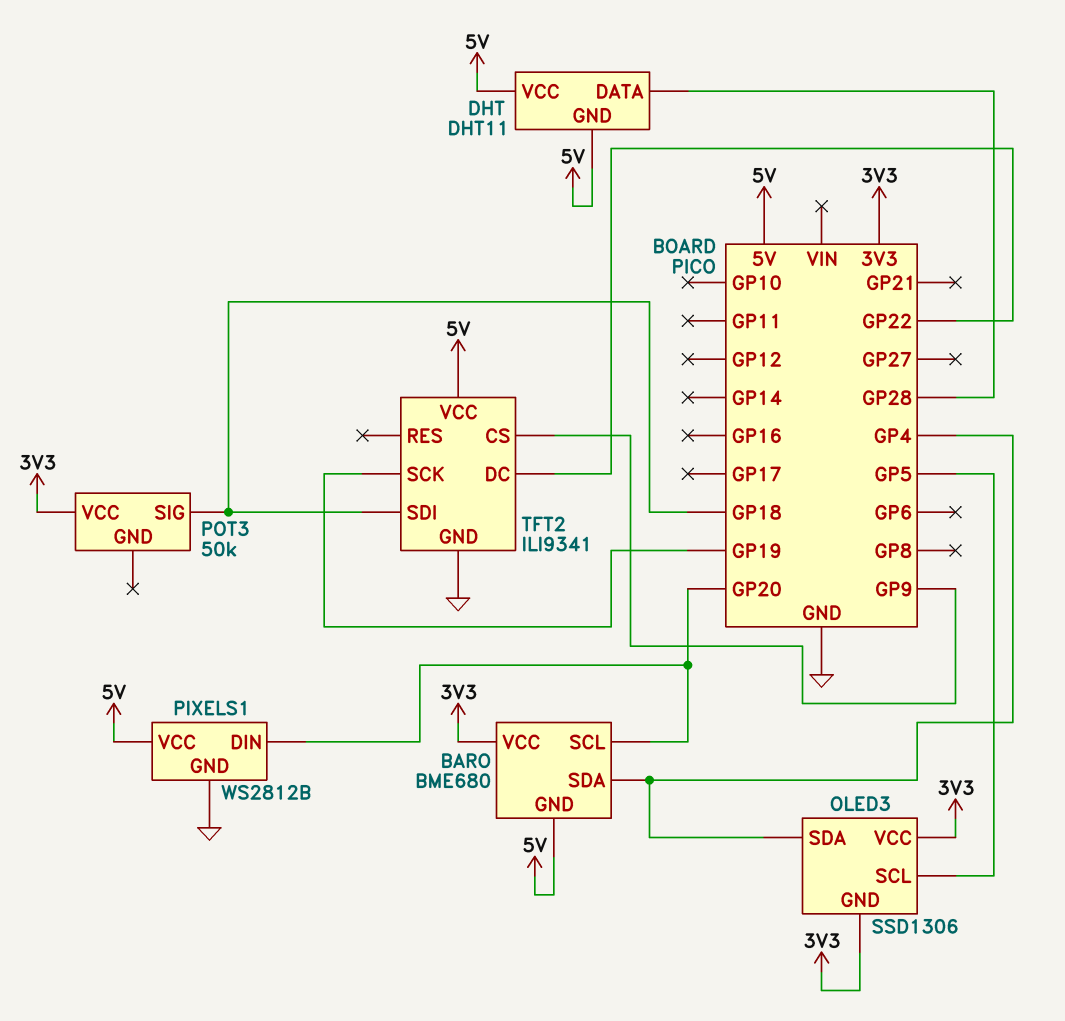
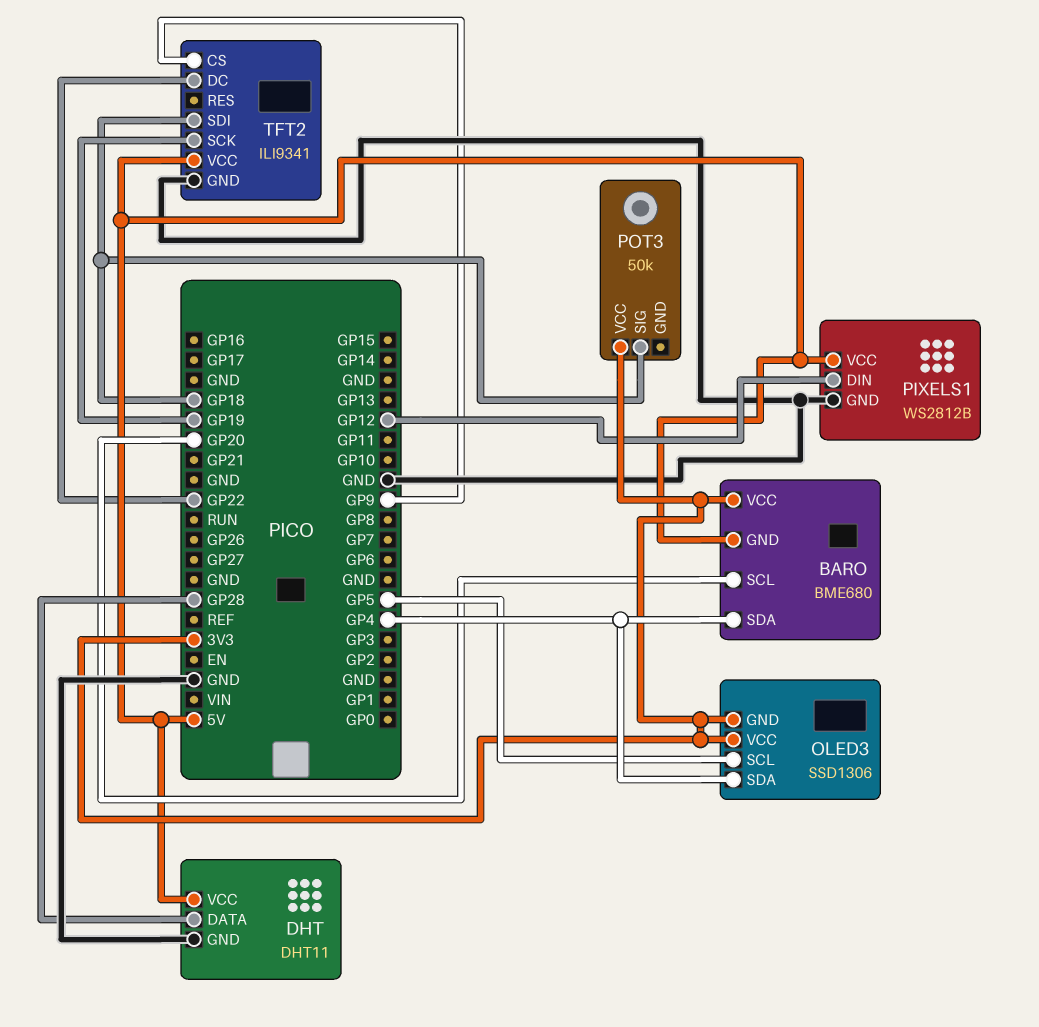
DHT pin GND: 5V -> GND
PIXELS1 pin DIN: GP20 -> GP12

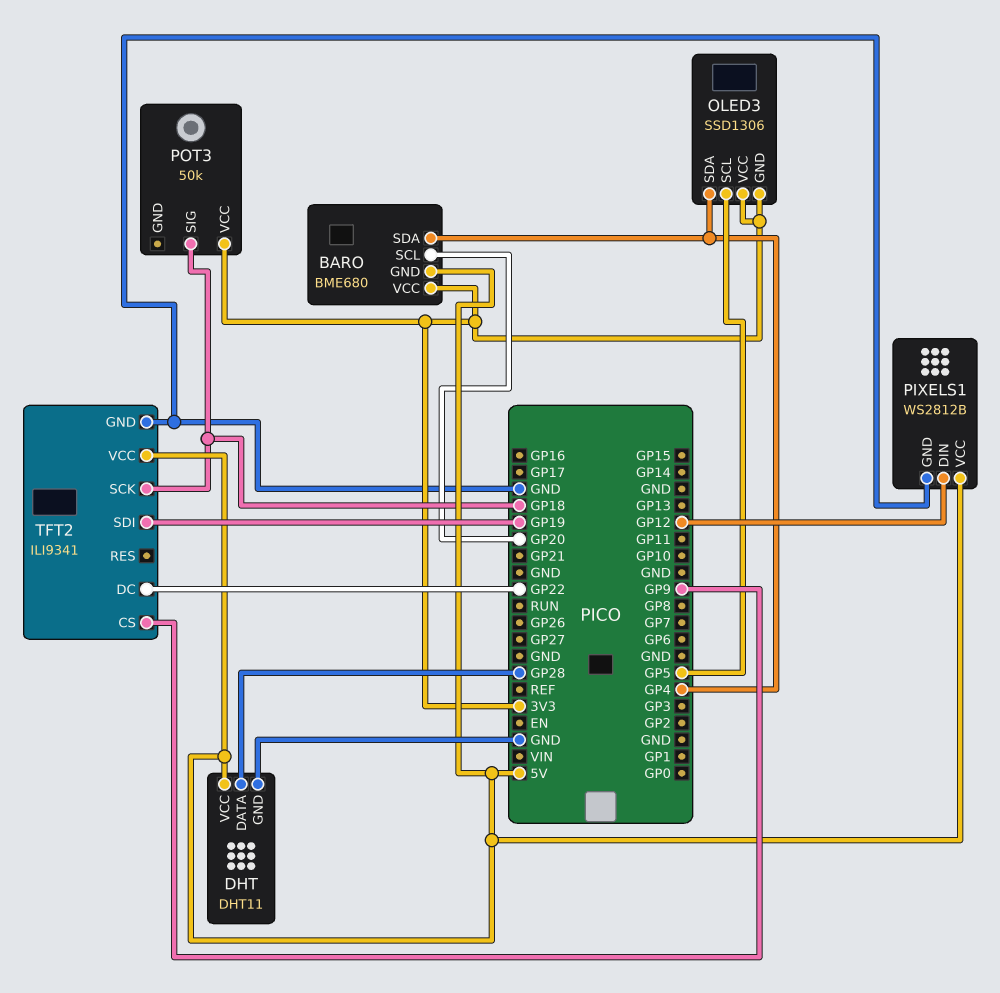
TFT2 pin SCK: GP19 -> GP18
TFT2 pin SDI: GP18 -> GP19

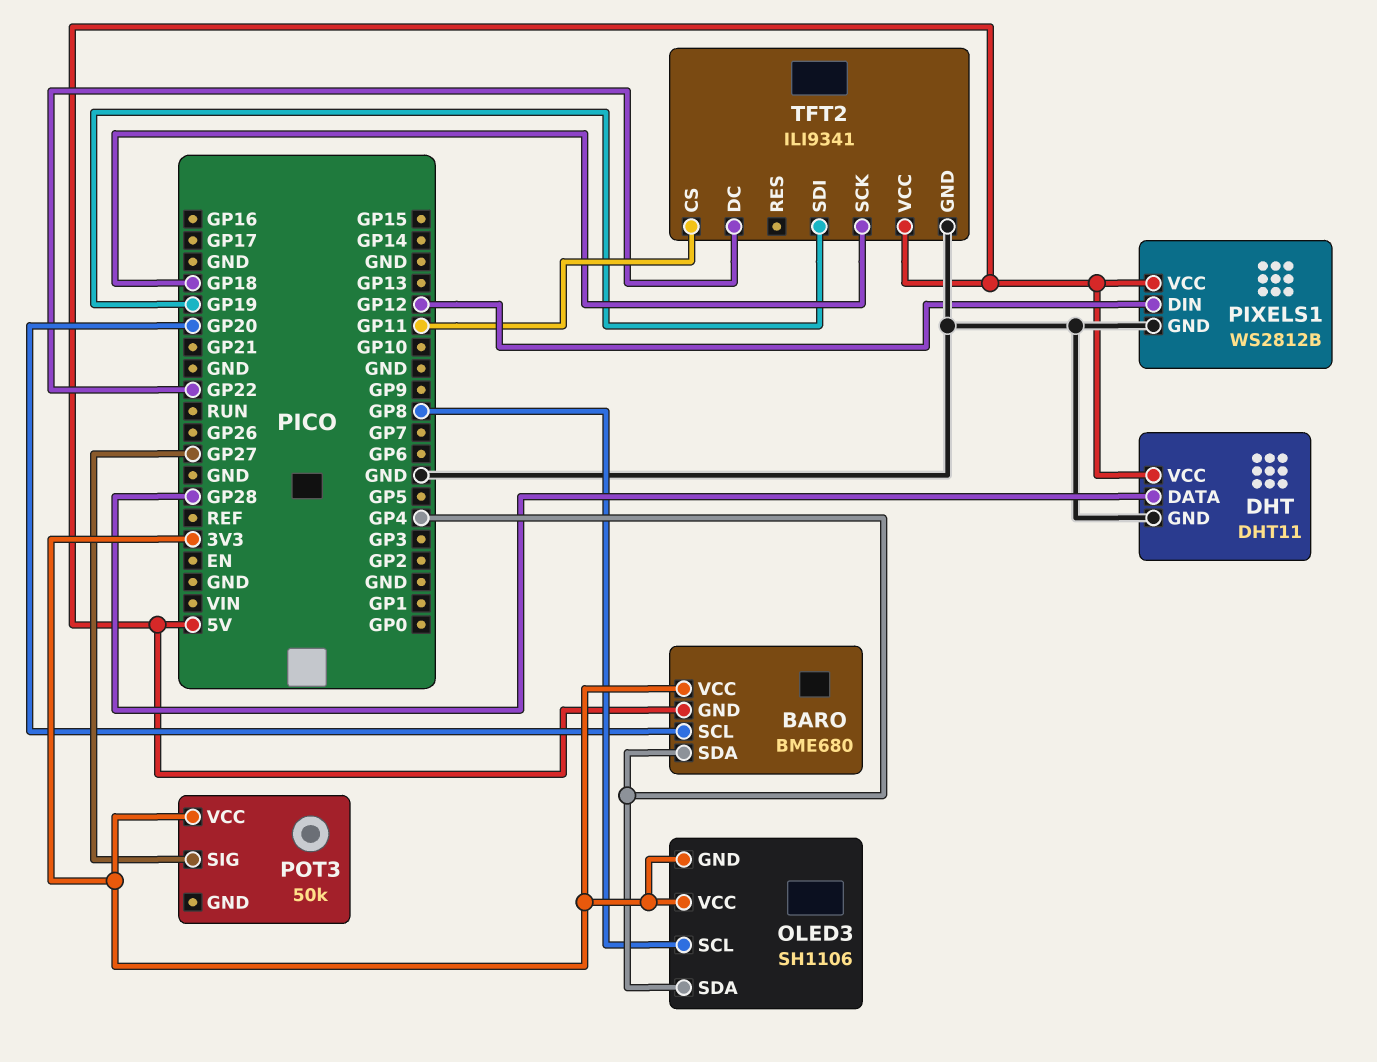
OLED3: SSD1306 -> SH1106
OLED3 pin SCL: GP5 -> GP8
POT3 pin SIG: GP18 -> GP27
TFT2 pin CS: GP9 -> GP11

